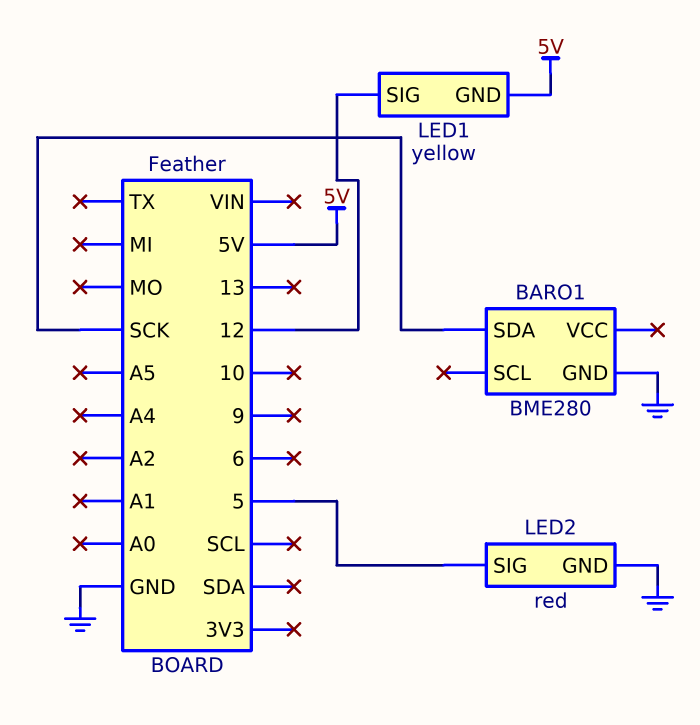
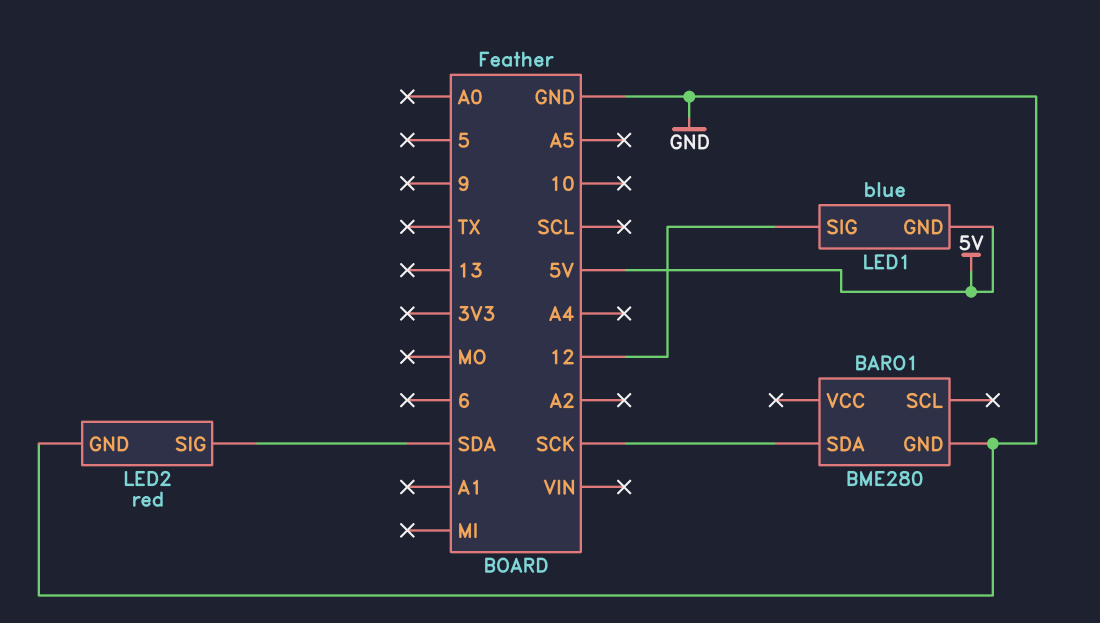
LED1: yellow -> blue
LED2 pin SIG: 5 -> SDA

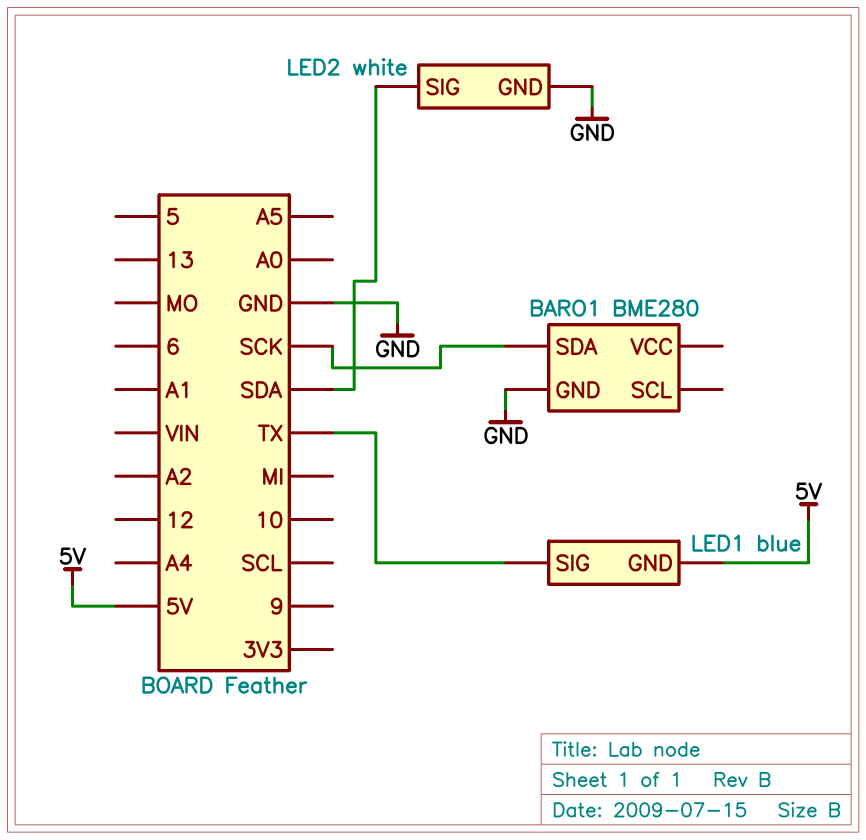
LED1 pin SIG: 12 -> TX
LED2: red -> white

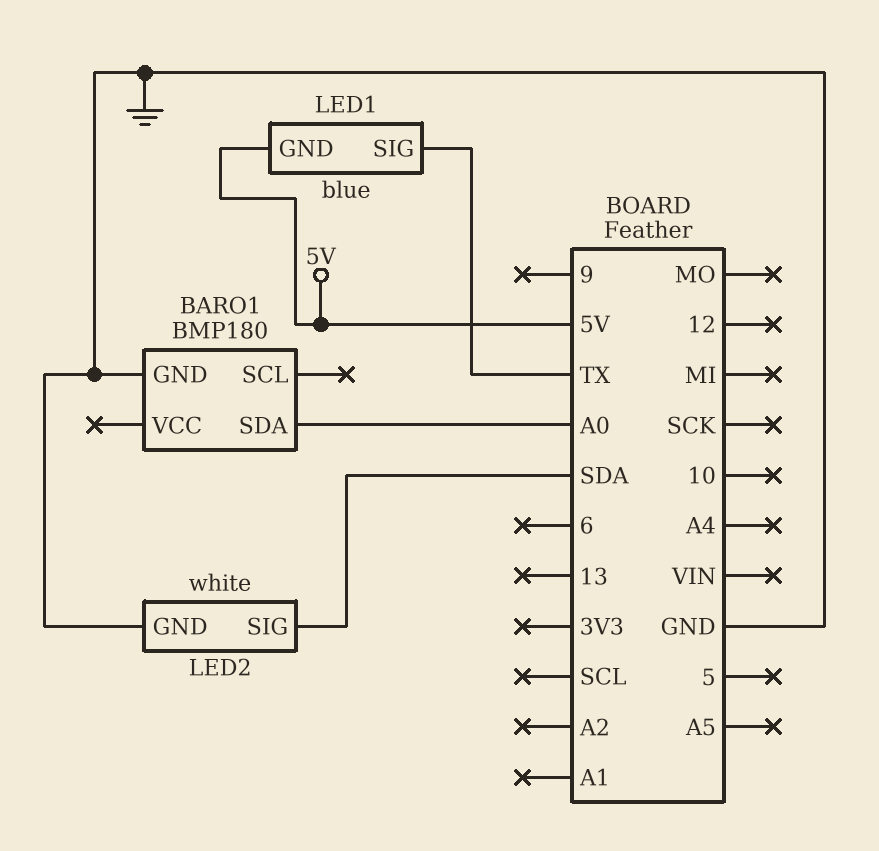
BARO1: BME280 -> BMP180
BARO1 pin SDA: SCK -> A0

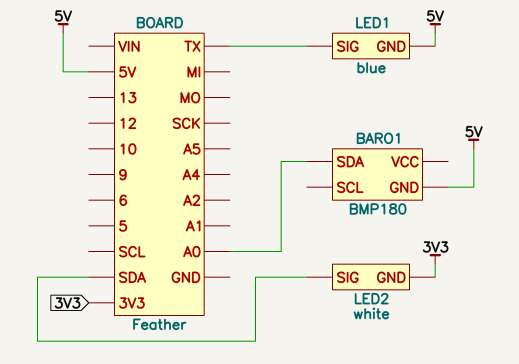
BARO1 pin GND: GND -> 5V
LED2 pin GND: GND -> 3V3

